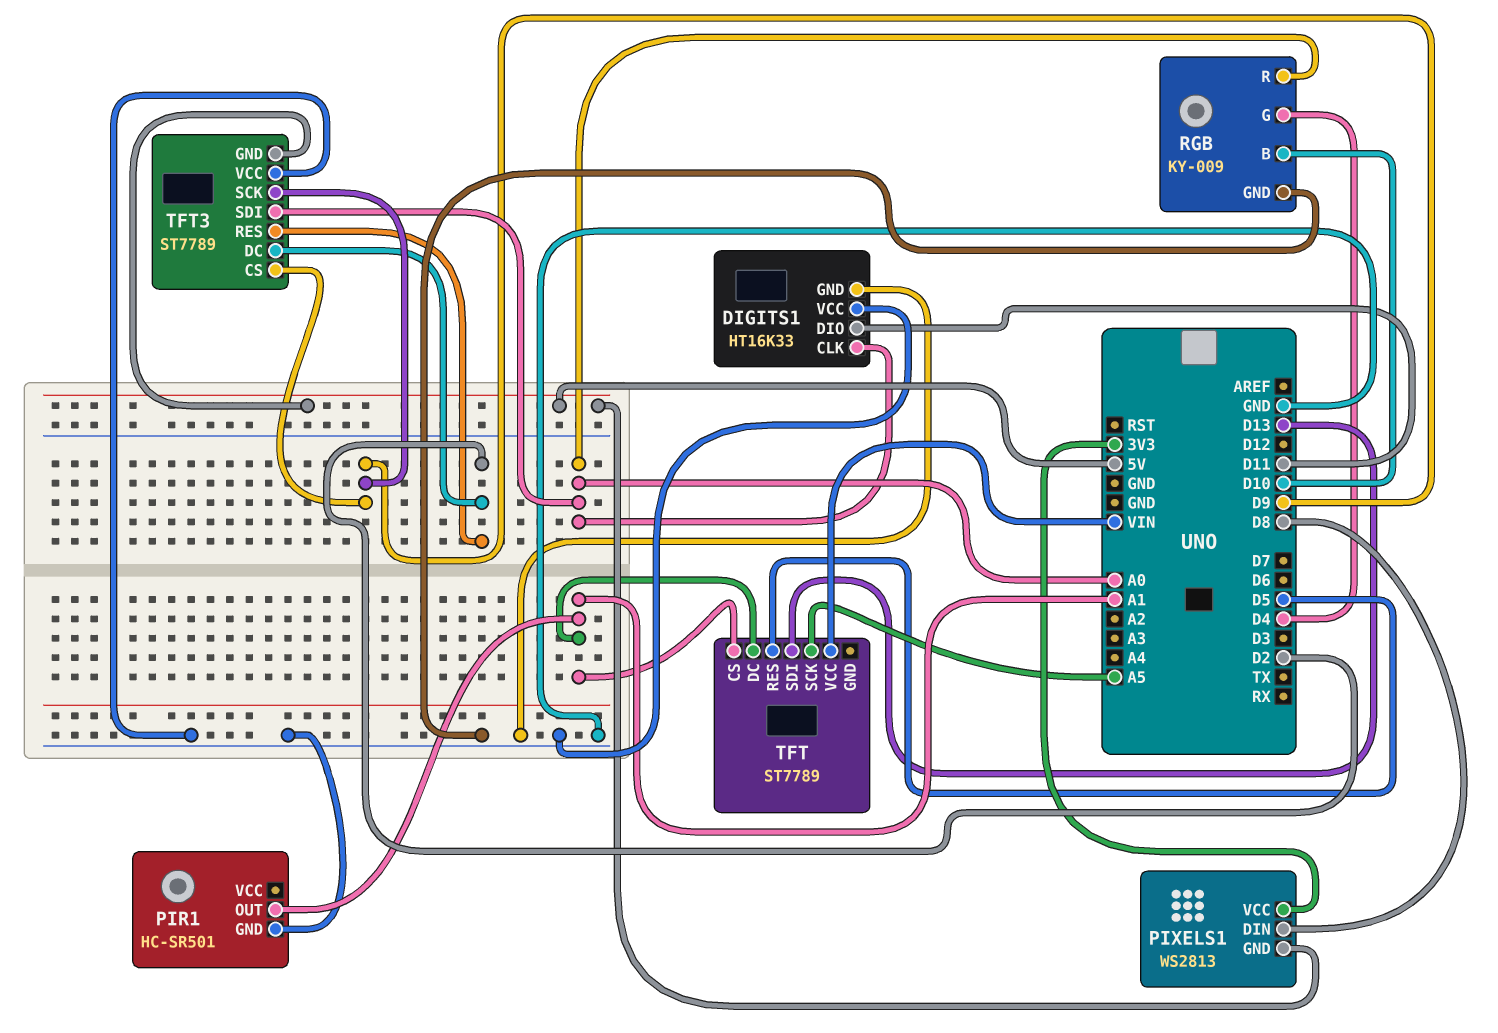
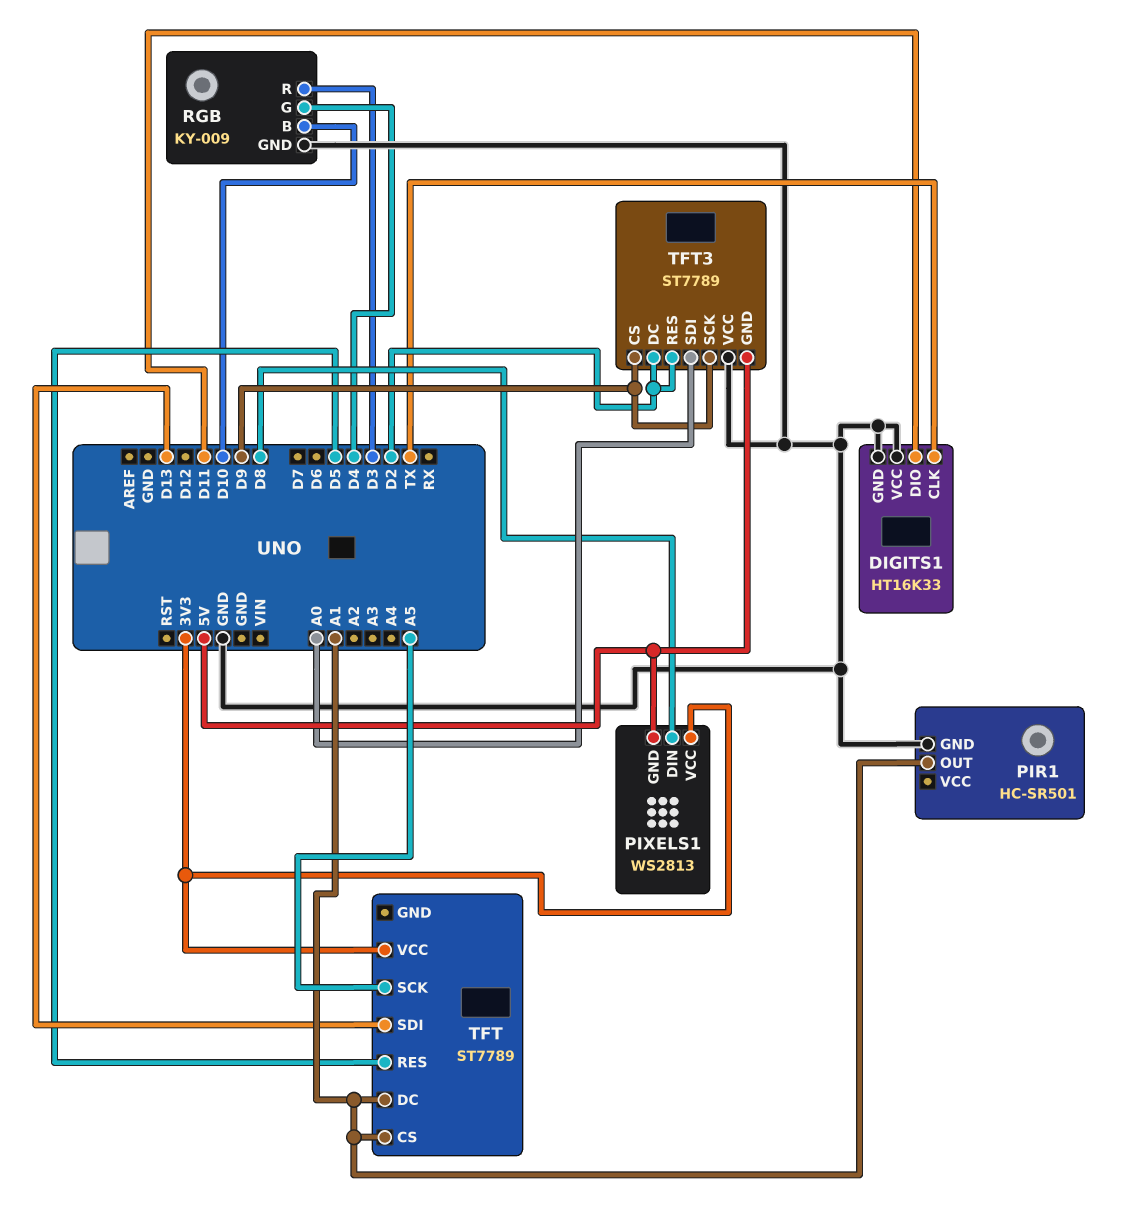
DIGITS1 pin CLK: A0 -> TX
RGB pin R: A0 -> D3
TFT pin VCC: VIN -> 3V3

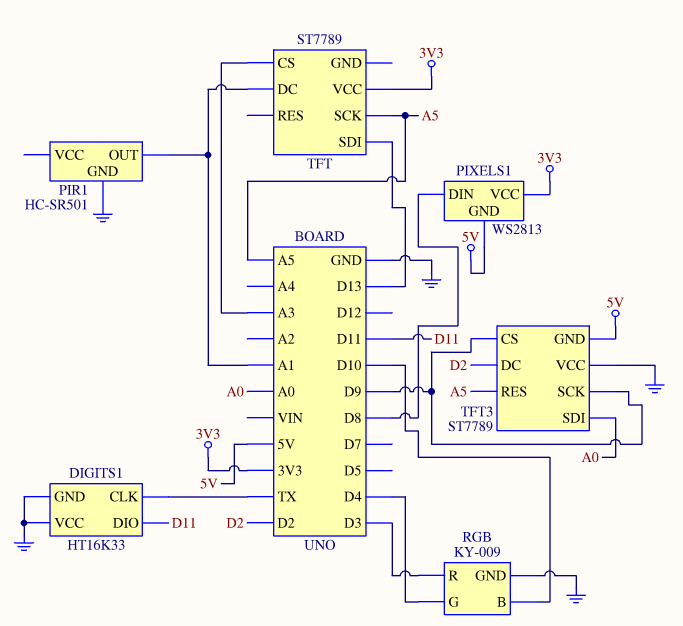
TFT pin CS: A1 -> A3
TFT pin RES: D5 -> none
TFT3 pin RES: D2 -> A5

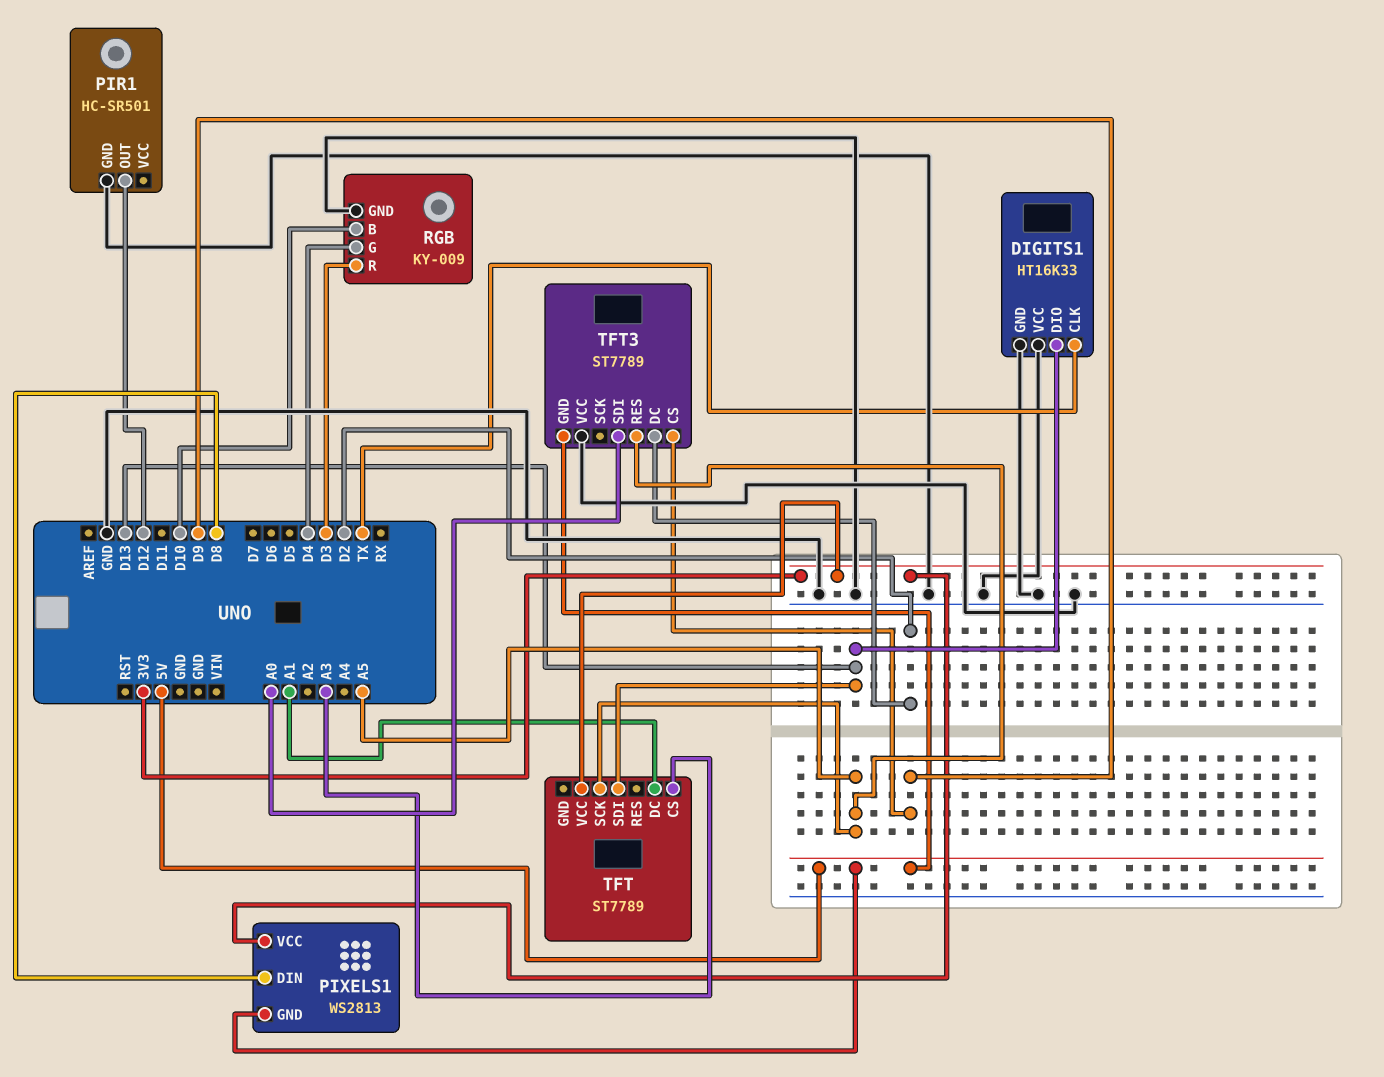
DIGITS1 pin DIO: D11 -> D13
PIR1 pin OUT: A1 -> D12
TFT3 pin SCK: D9 -> none

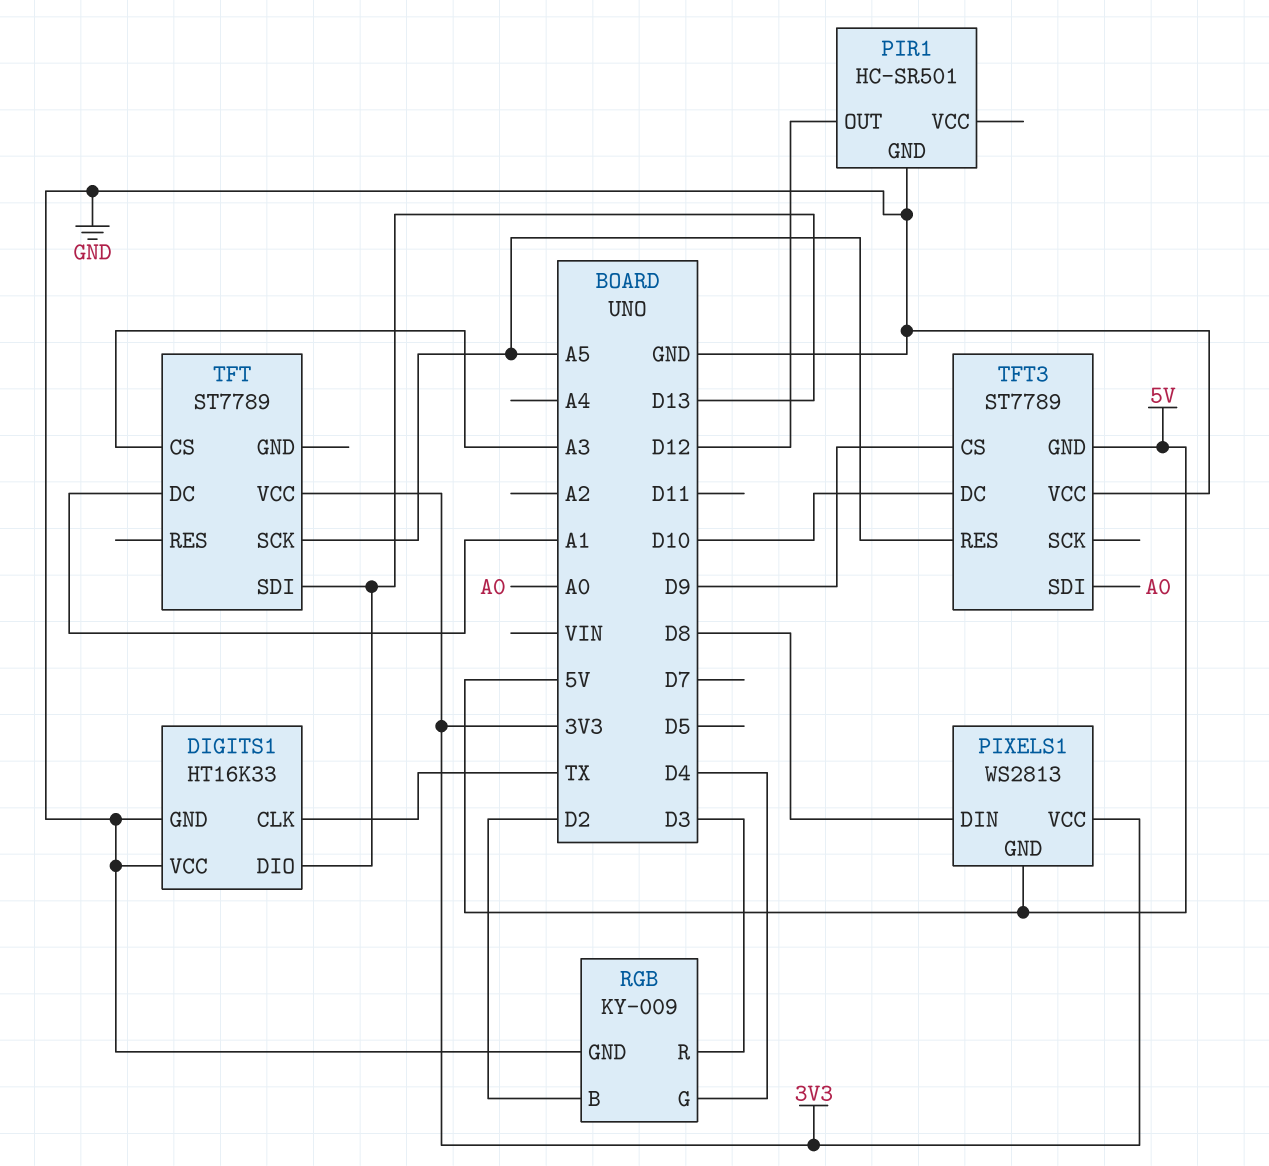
RGB pin B: D10 -> D2
TFT3 pin DC: D2 -> D10

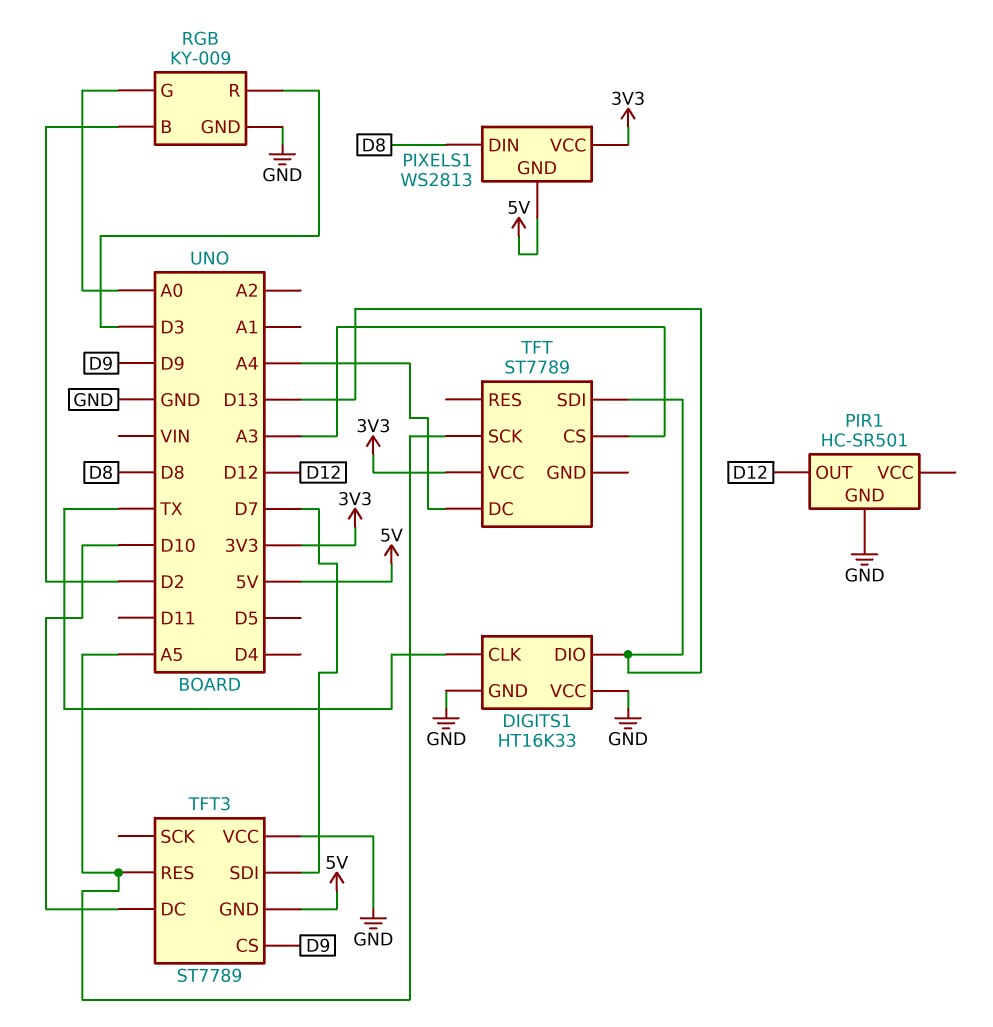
RGB pin G: D4 -> A0
TFT pin DC: A1 -> A4
TFT3 pin SDI: A0 -> D7

